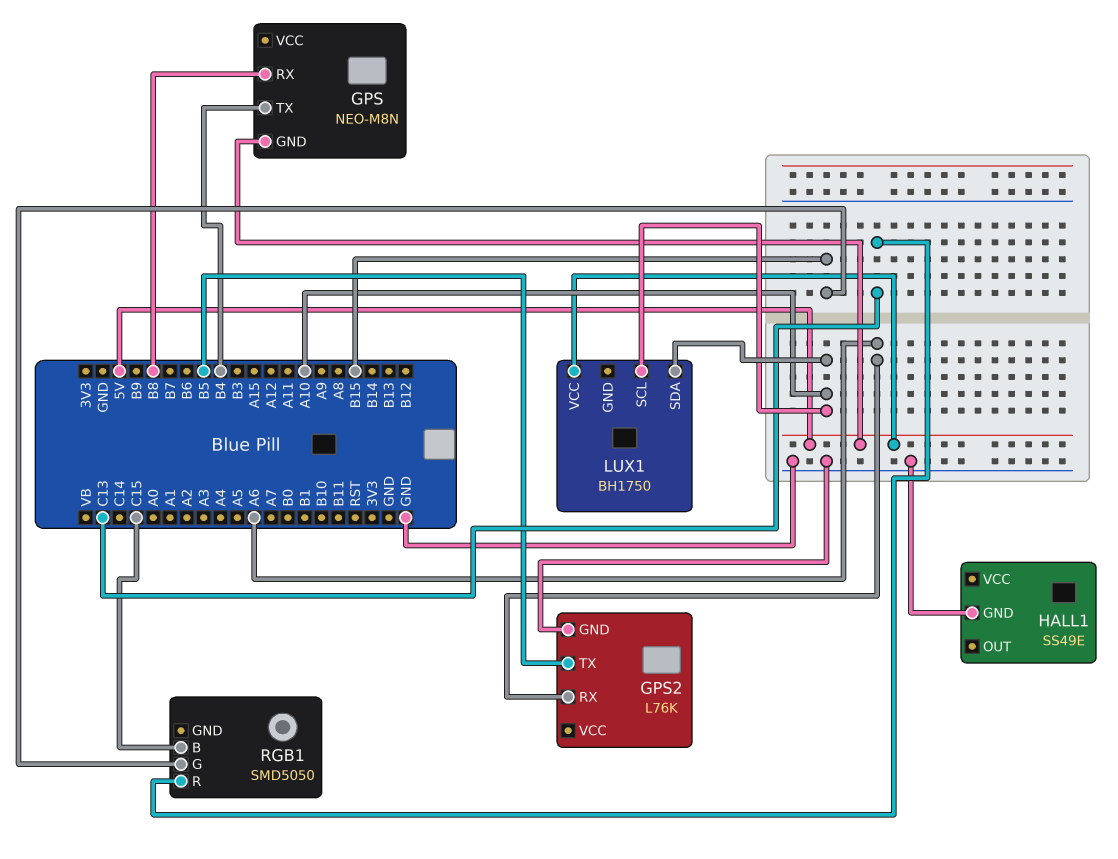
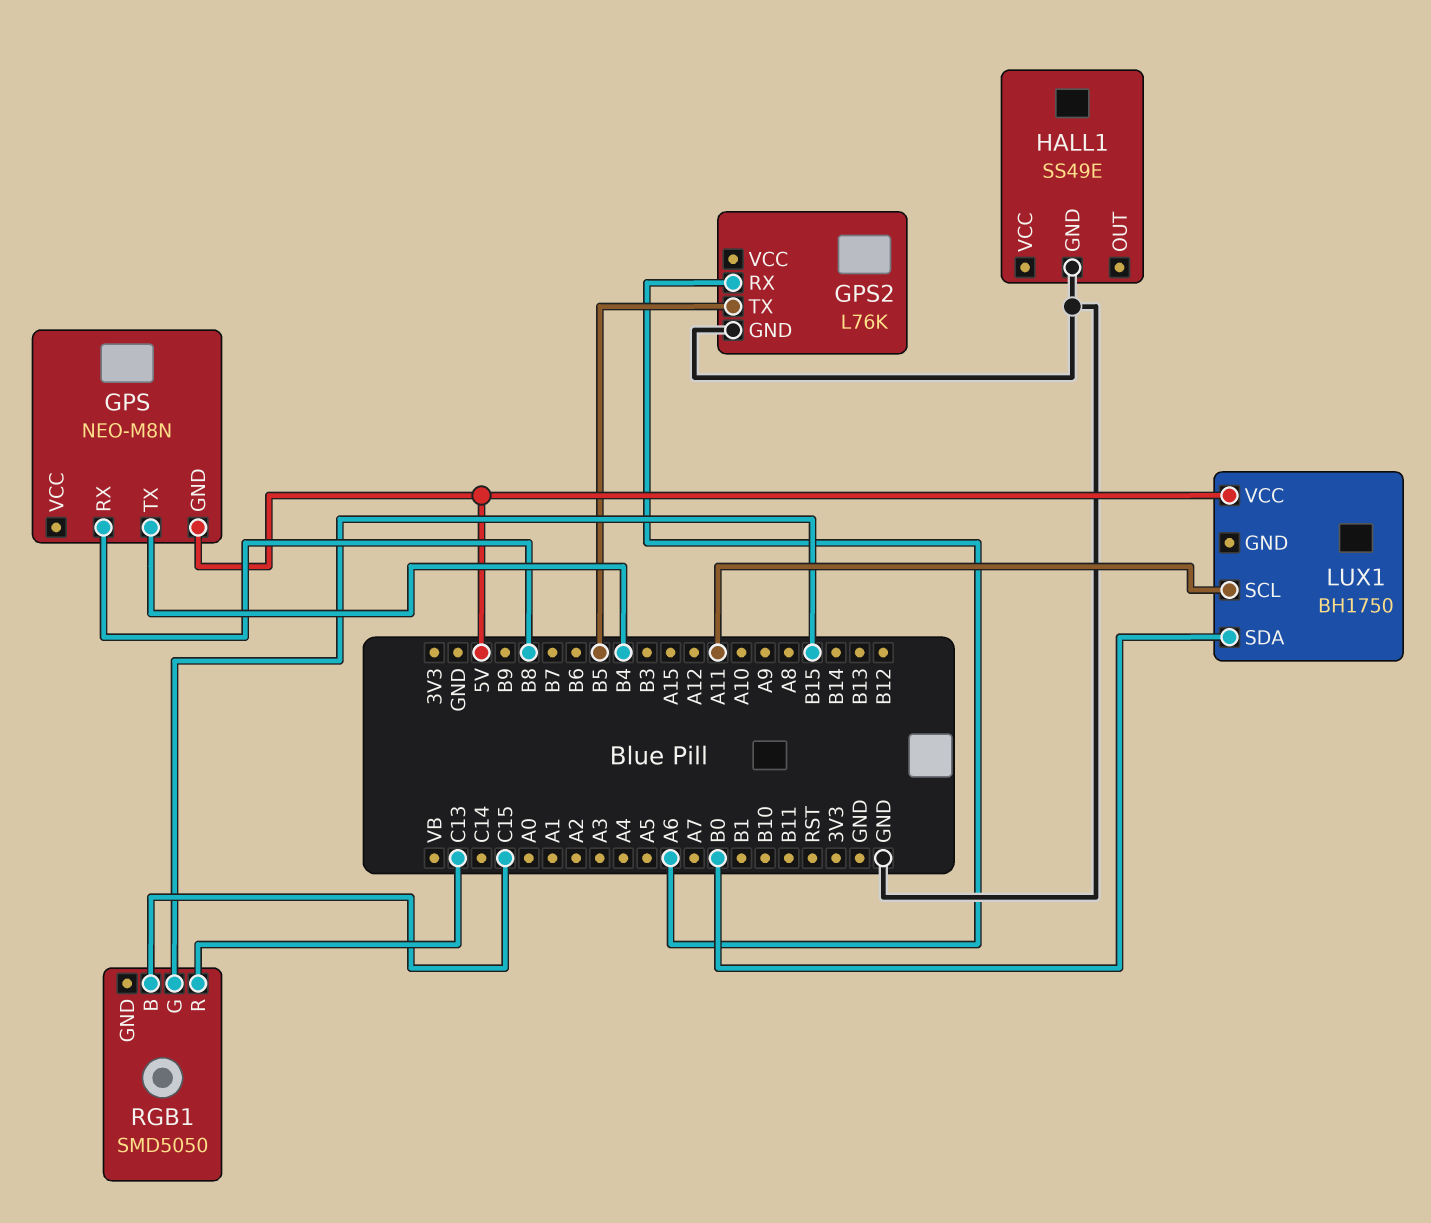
LUX1 pin SCL: A10 -> A11
LUX1 pin SDA: A10 -> B0

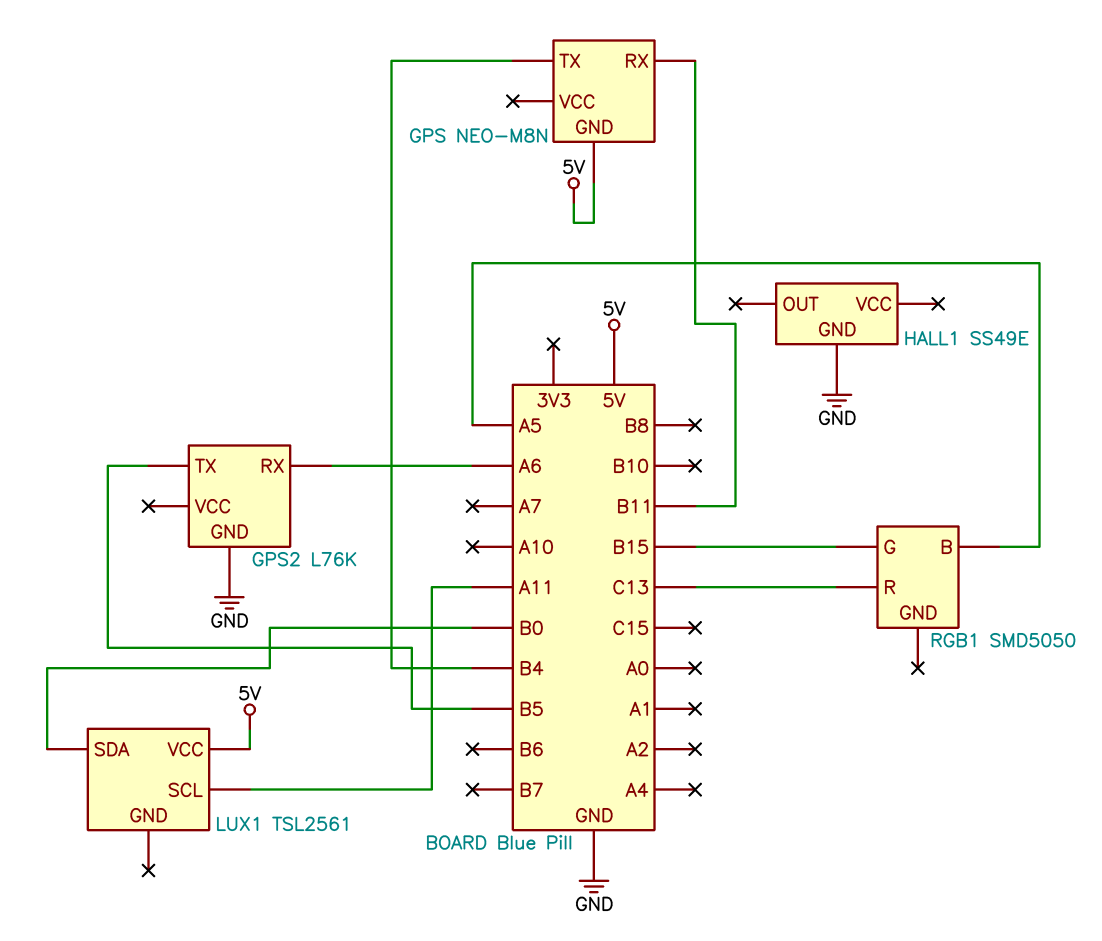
GPS pin RX: B8 -> B11
LUX1: BH1750 -> TSL2561
RGB1 pin B: C15 -> A5

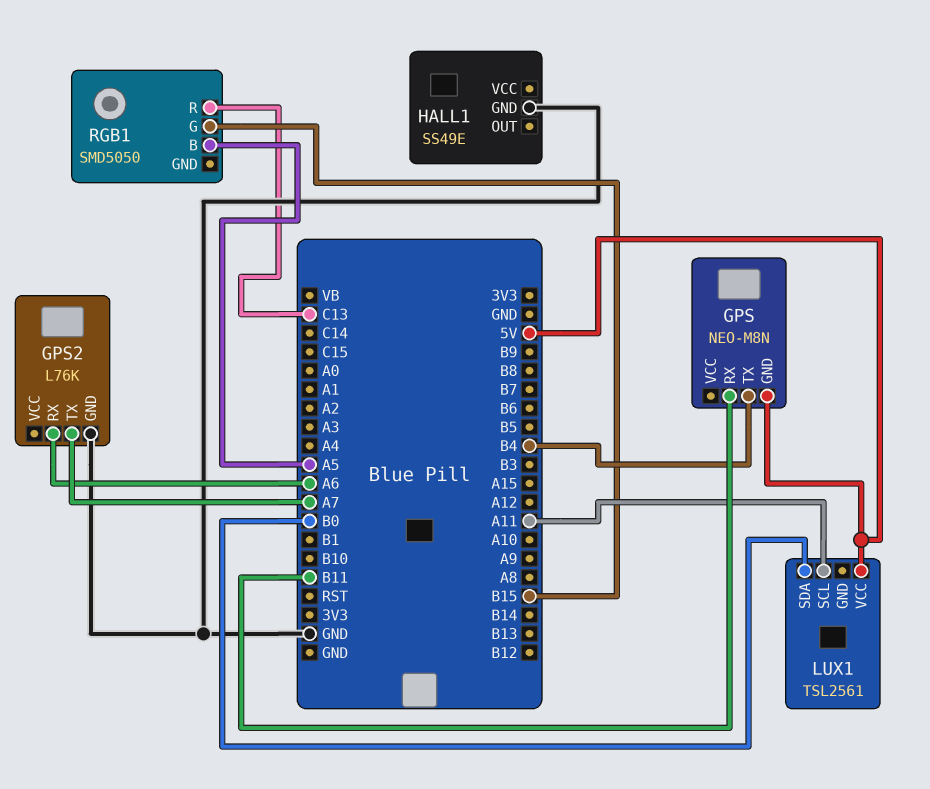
GPS2 pin TX: B5 -> A7

